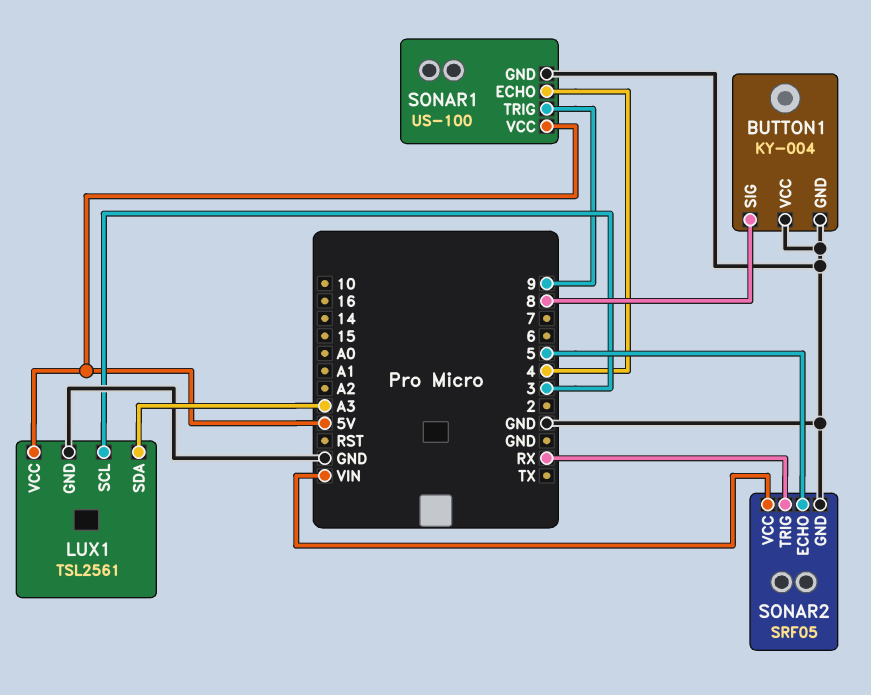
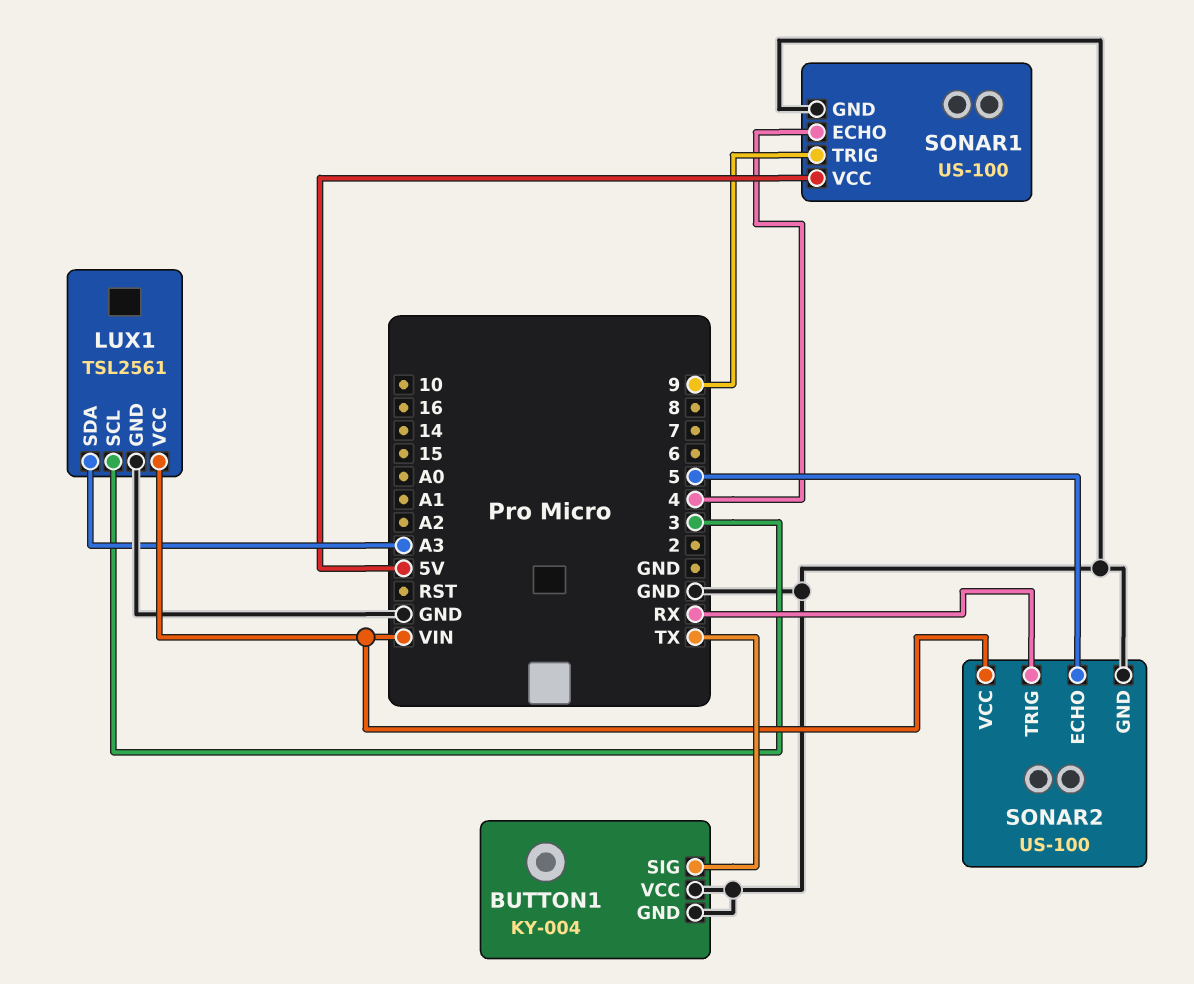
BUTTON1 pin SIG: 8 -> TX
LUX1 pin VCC: 5V -> VIN
SONAR2: SRF05 -> US-100

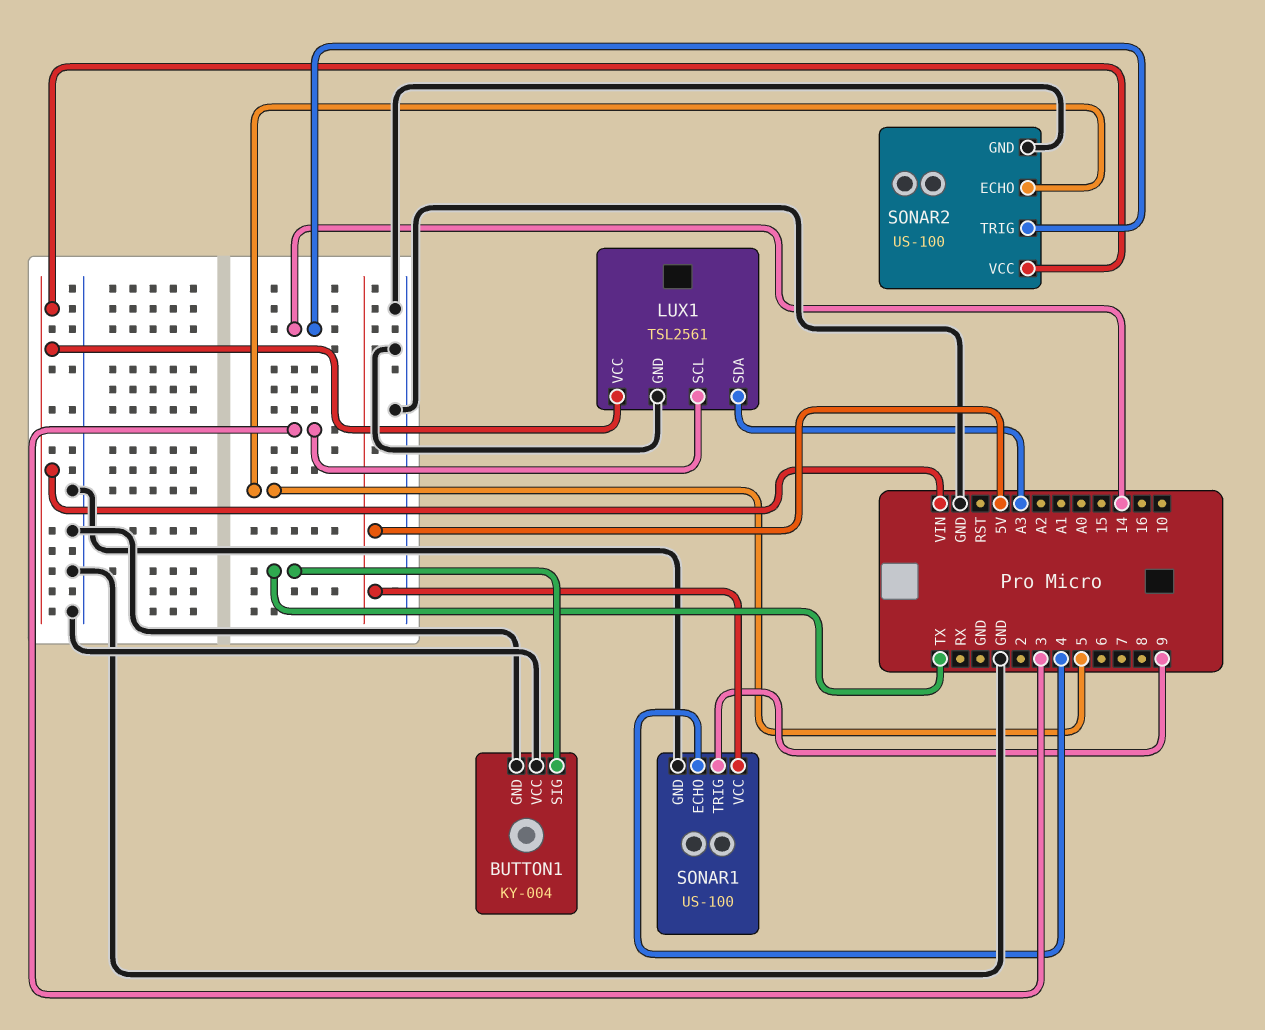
SONAR2 pin TRIG: RX -> 14

